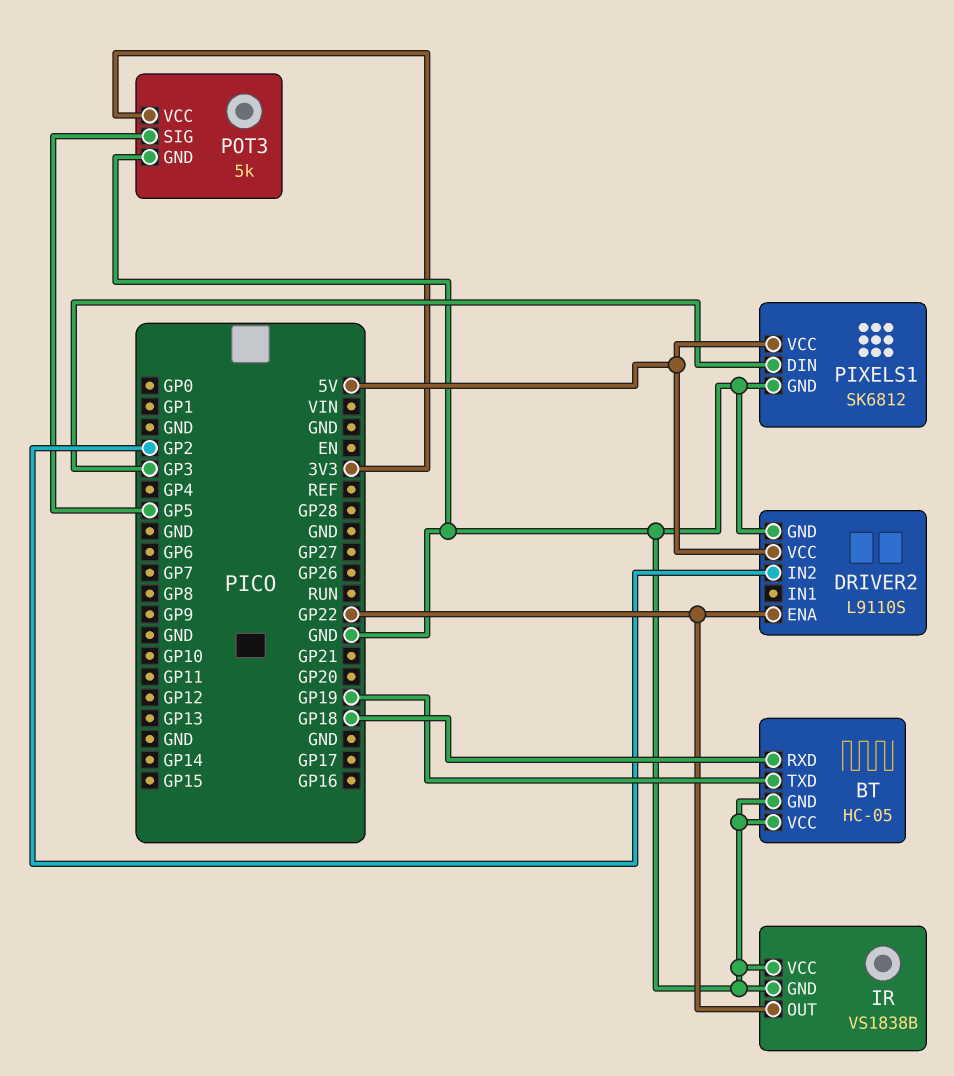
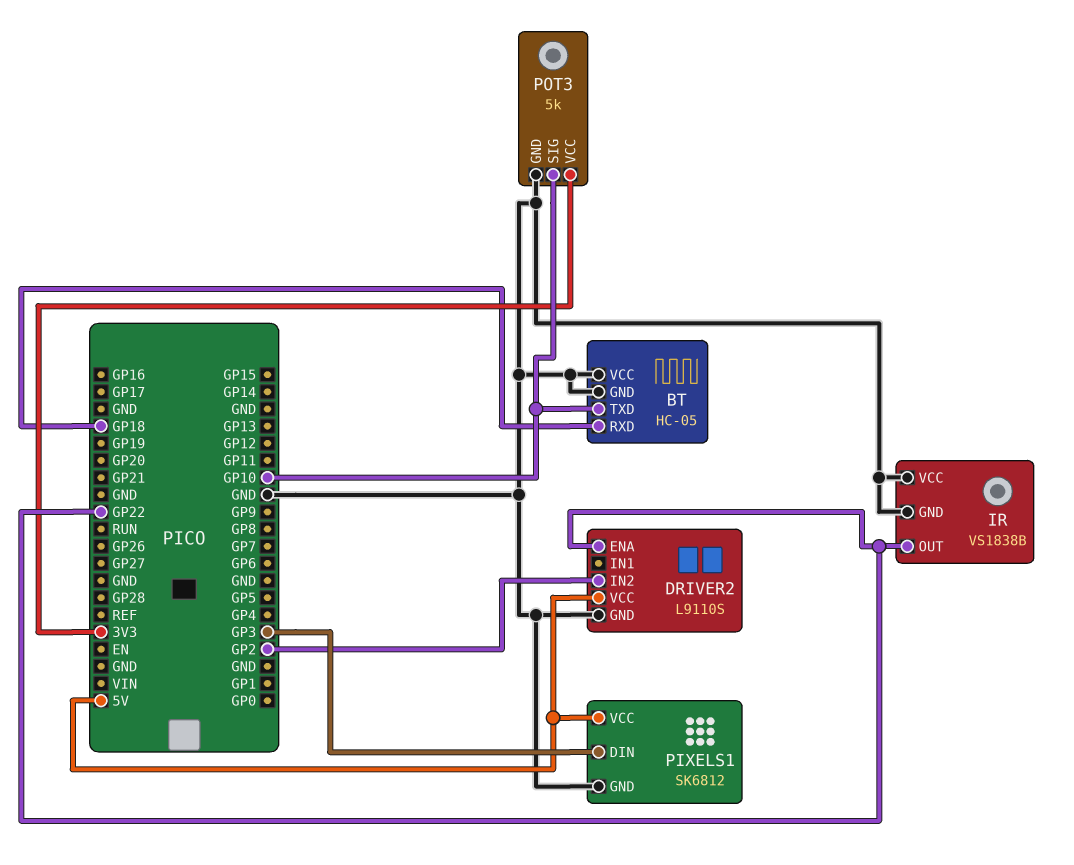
BT pin TXD: GP19 -> GP10
POT3 pin SIG: GP5 -> GP10

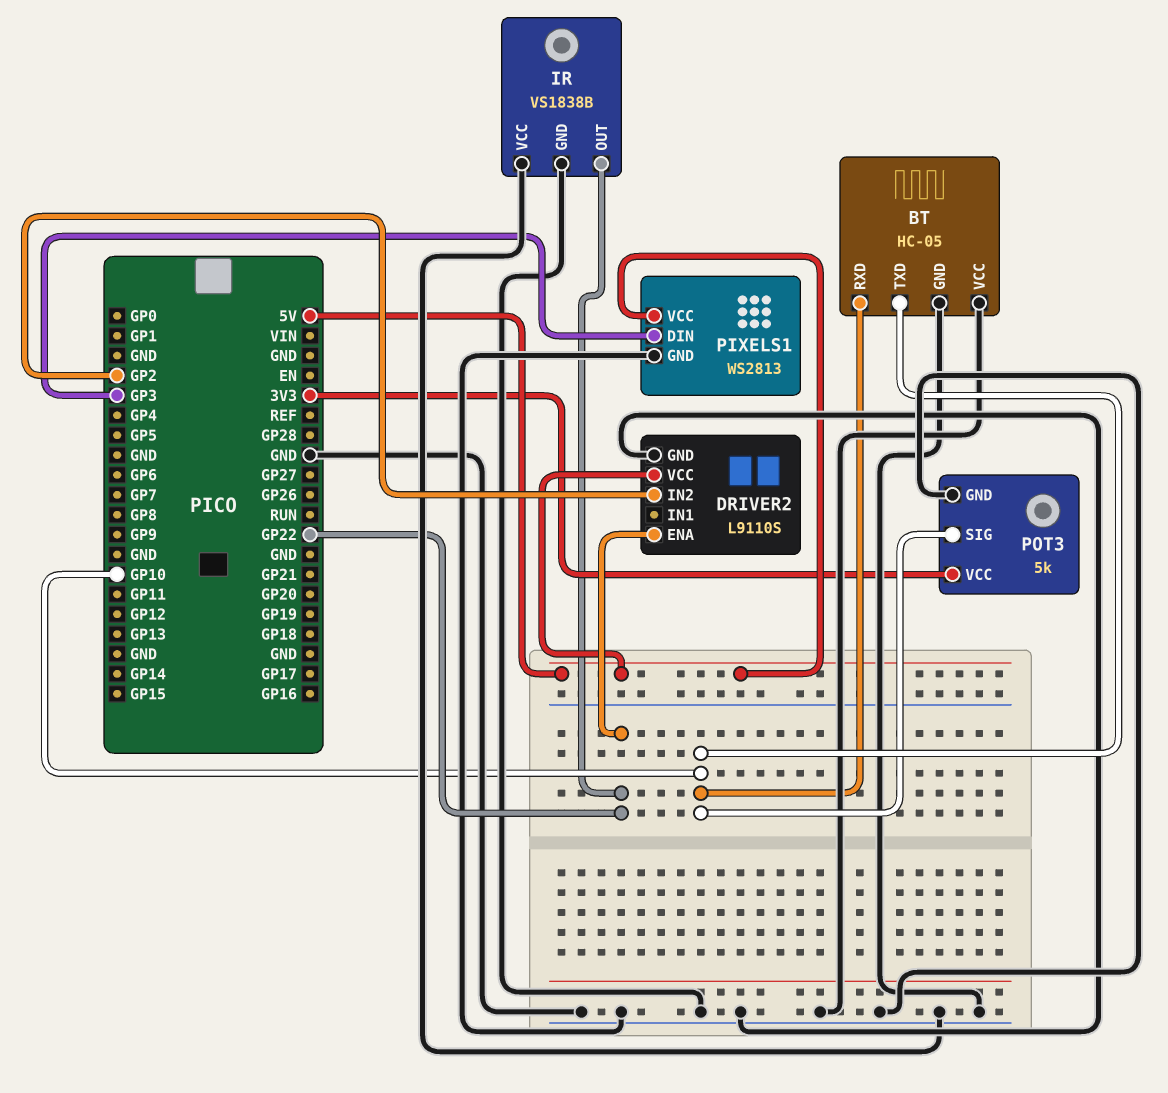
BT pin RXD: GP18 -> GP10
PIXELS1: SK6812 -> WS2813

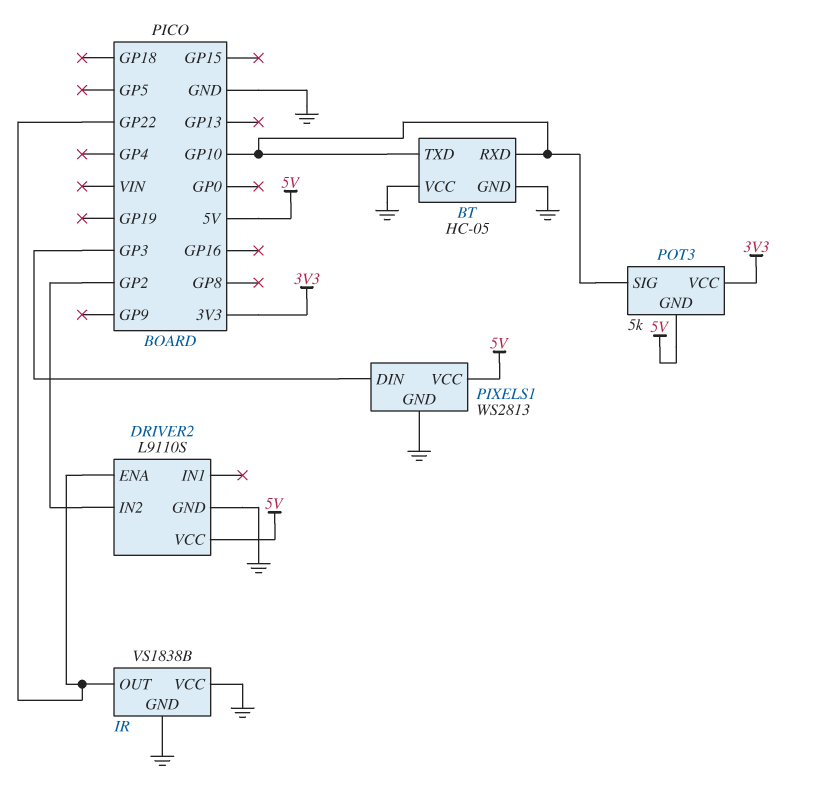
POT3 pin GND: GND -> 5V

